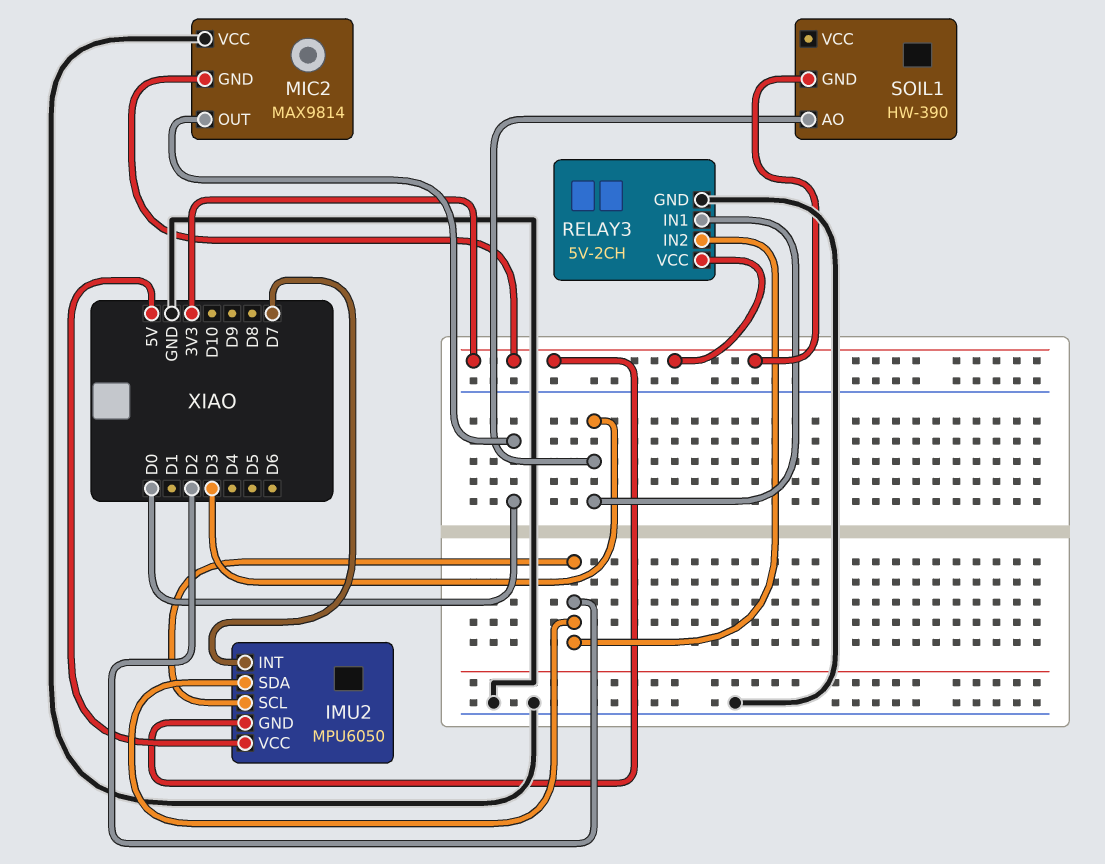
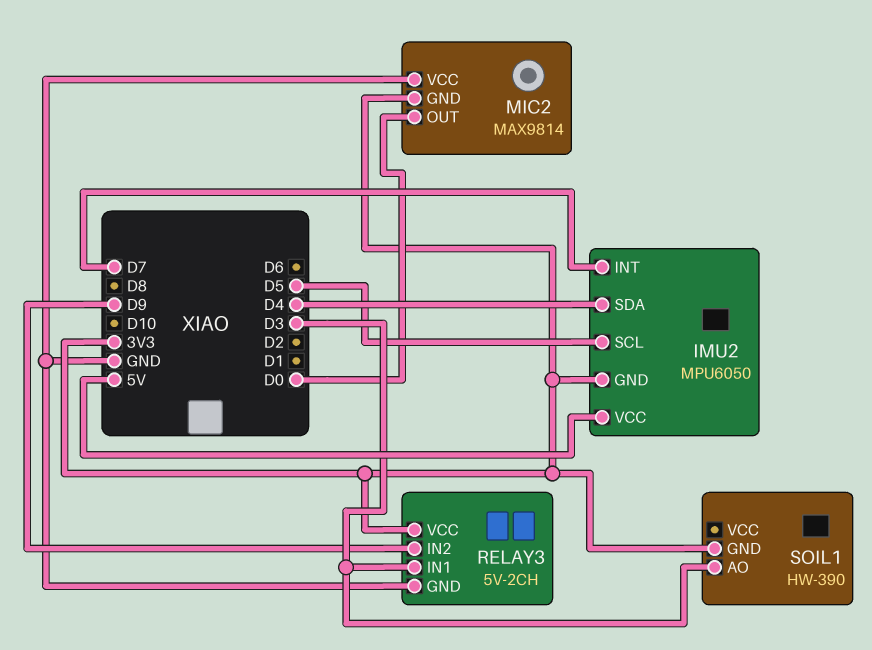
IMU2 pin SCL: D2 -> D5
IMU2 pin SDA: D2 -> D4
RELAY3 pin IN2: D2 -> D9

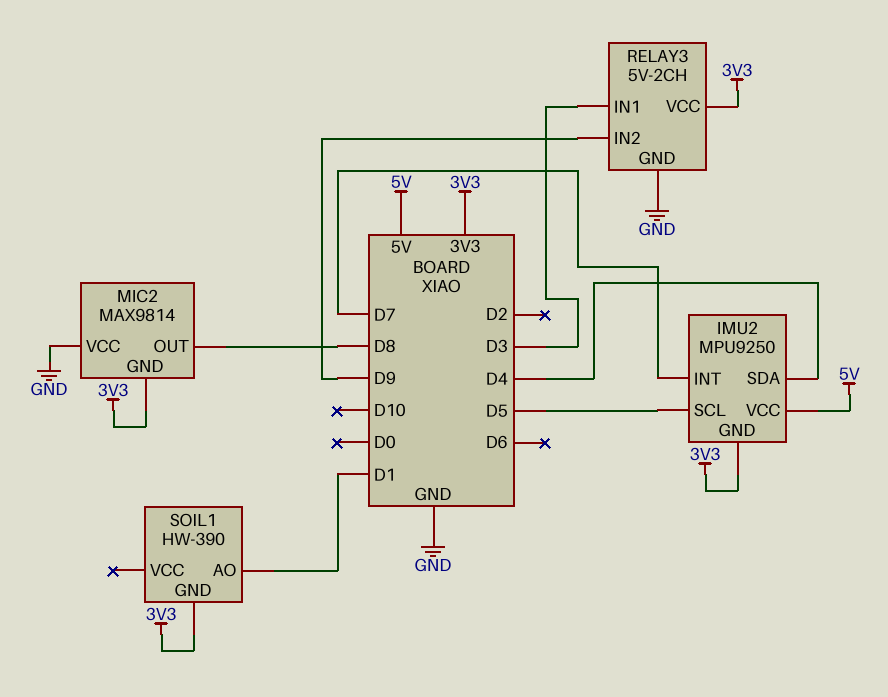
IMU2: MPU6050 -> MPU9250
MIC2 pin OUT: D0 -> D8
SOIL1 pin AO: D3 -> D1

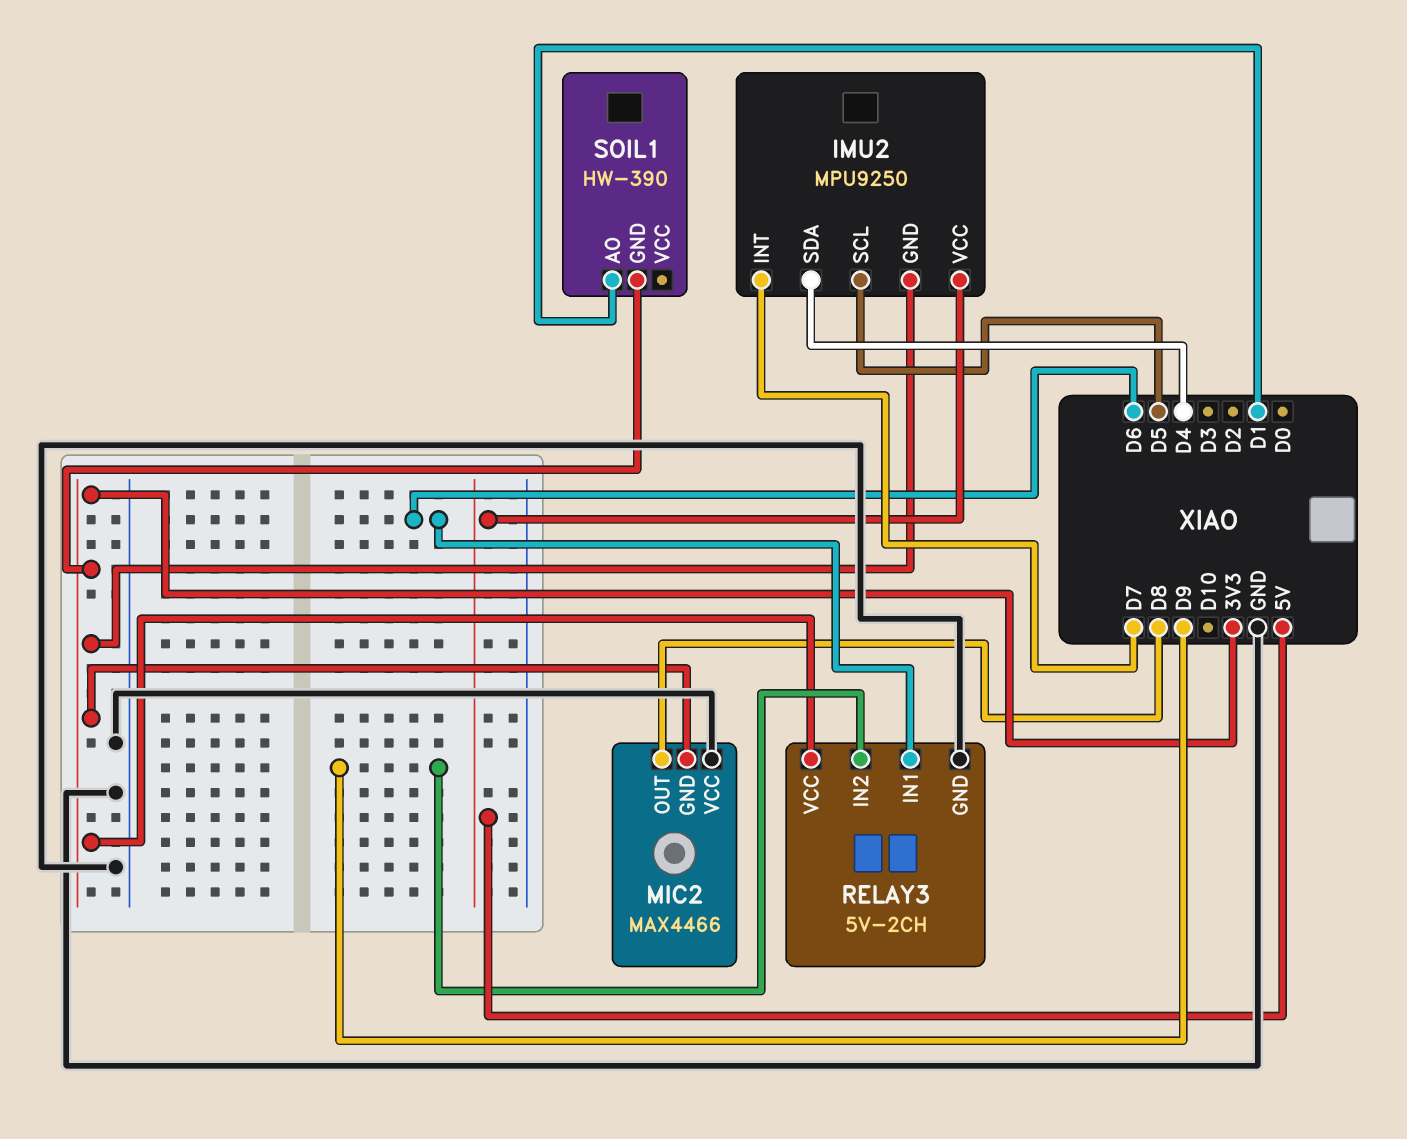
MIC2: MAX9814 -> MAX4466
RELAY3 pin IN1: D3 -> D6

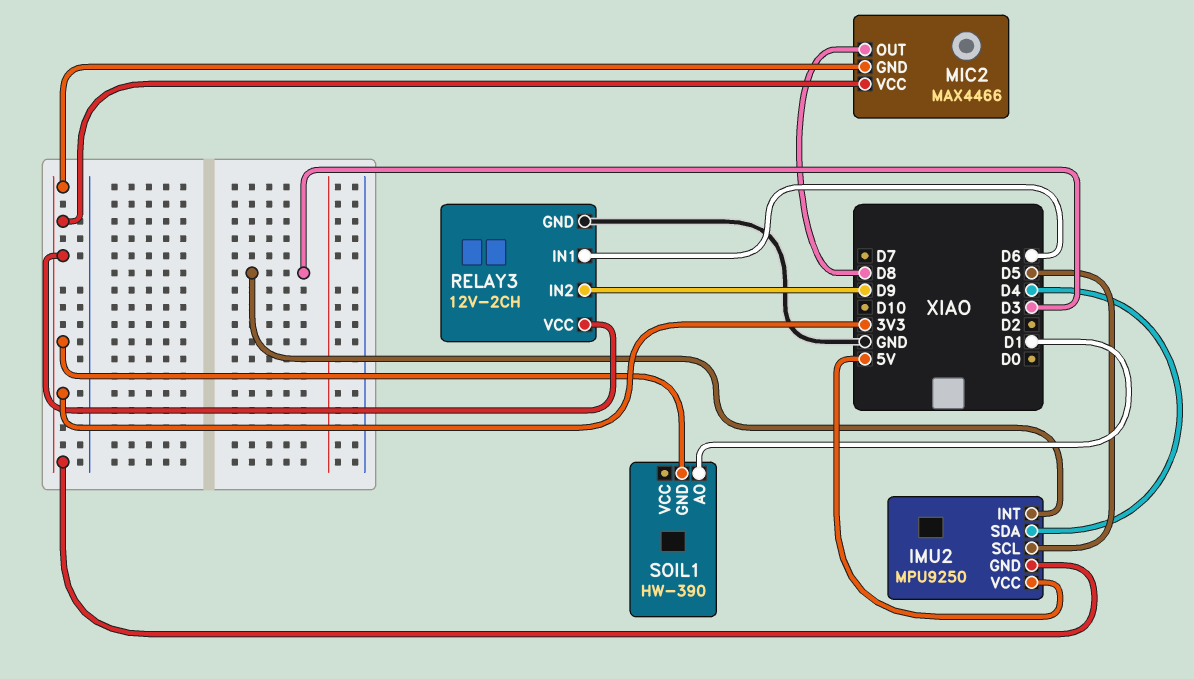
IMU2 pin INT: D7 -> D3
MIC2 pin VCC: GND -> 3V3
RELAY3: 5V-2CH -> 12V-2CH

